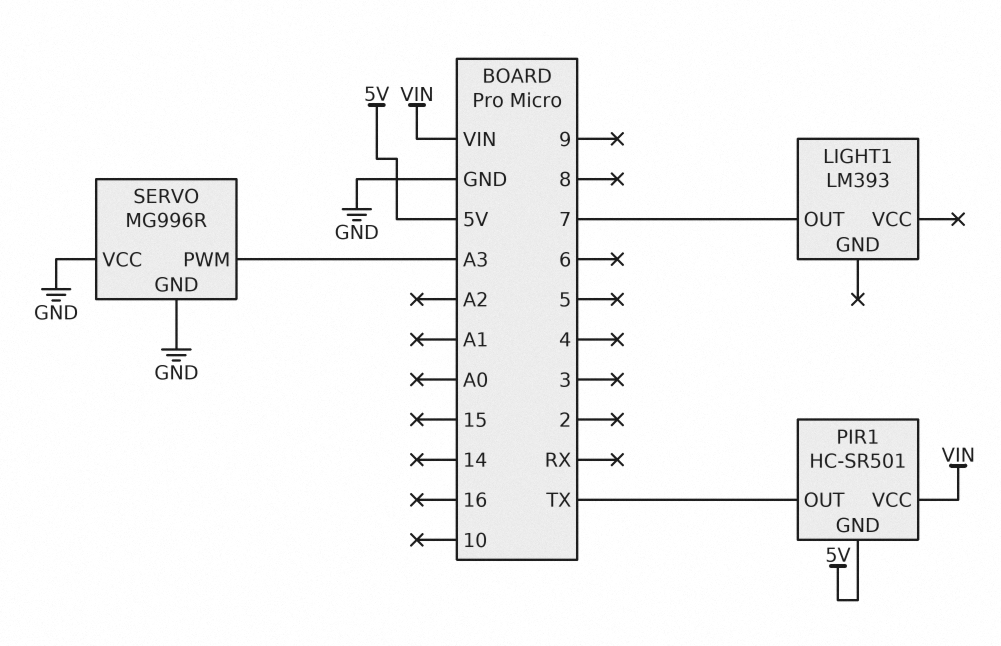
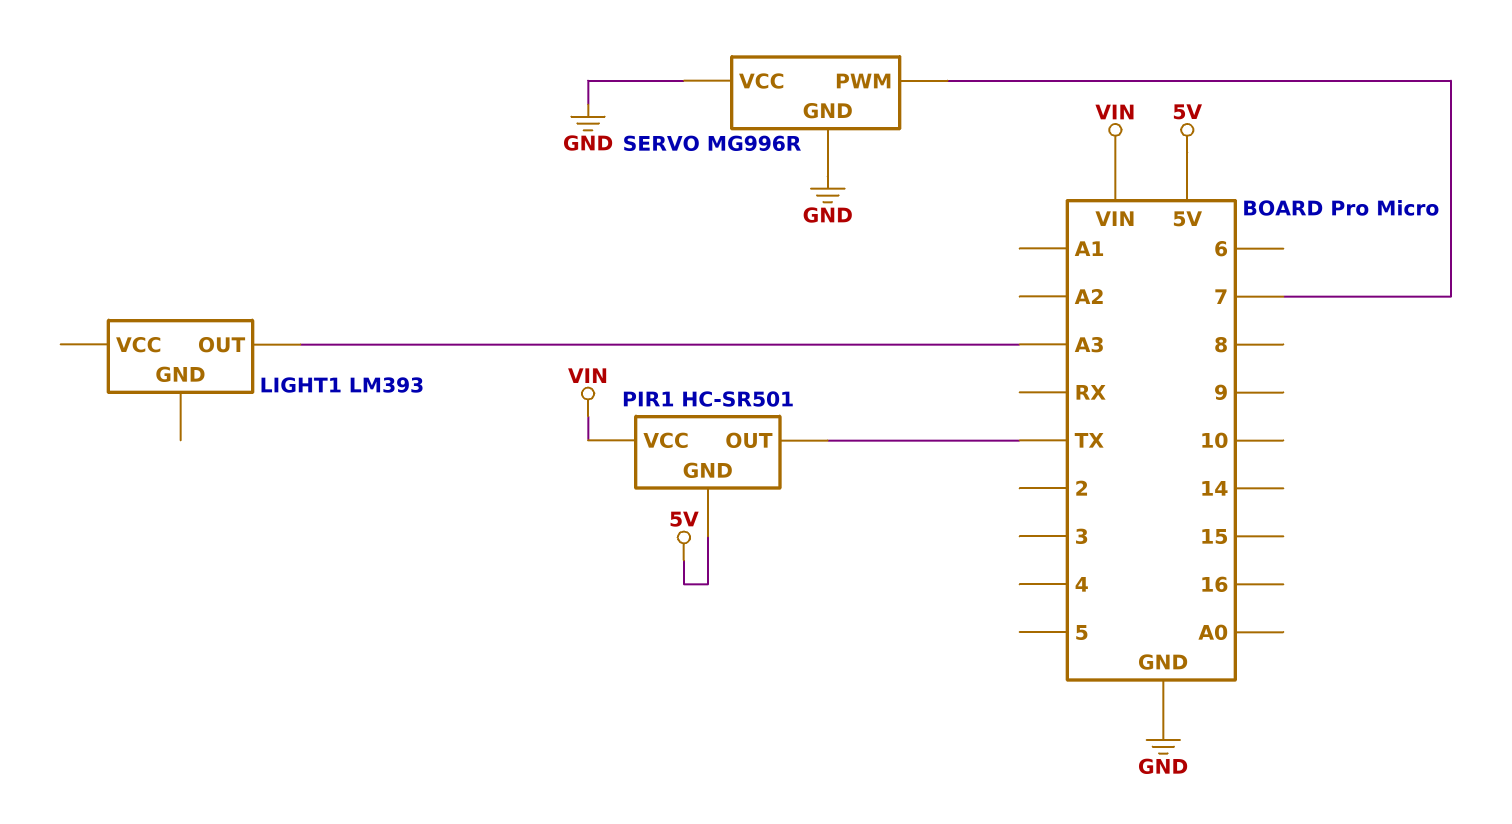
LIGHT1 pin OUT: 7 -> A3
SERVO pin PWM: A3 -> 7

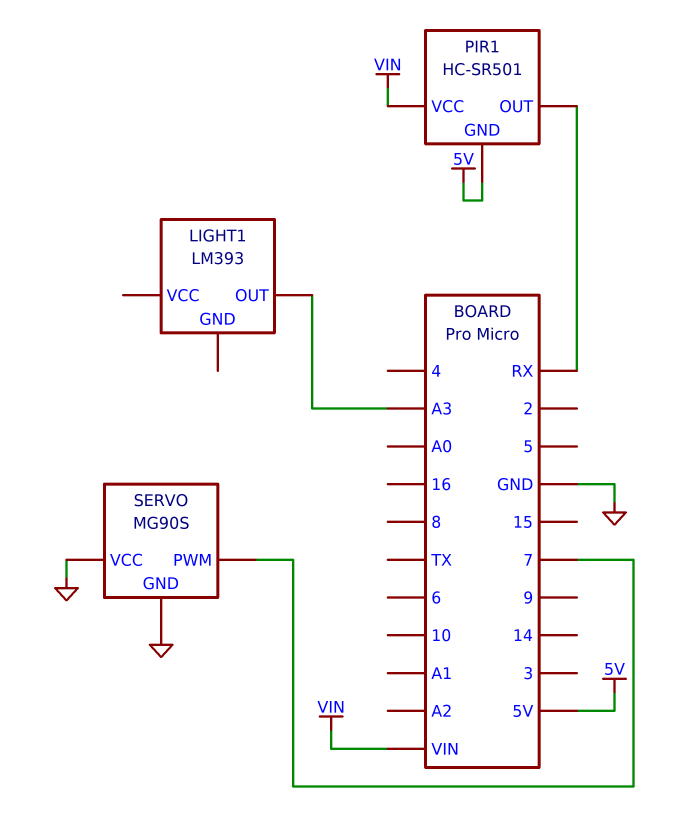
PIR1 pin OUT: TX -> RX
SERVO: MG996R -> MG90S

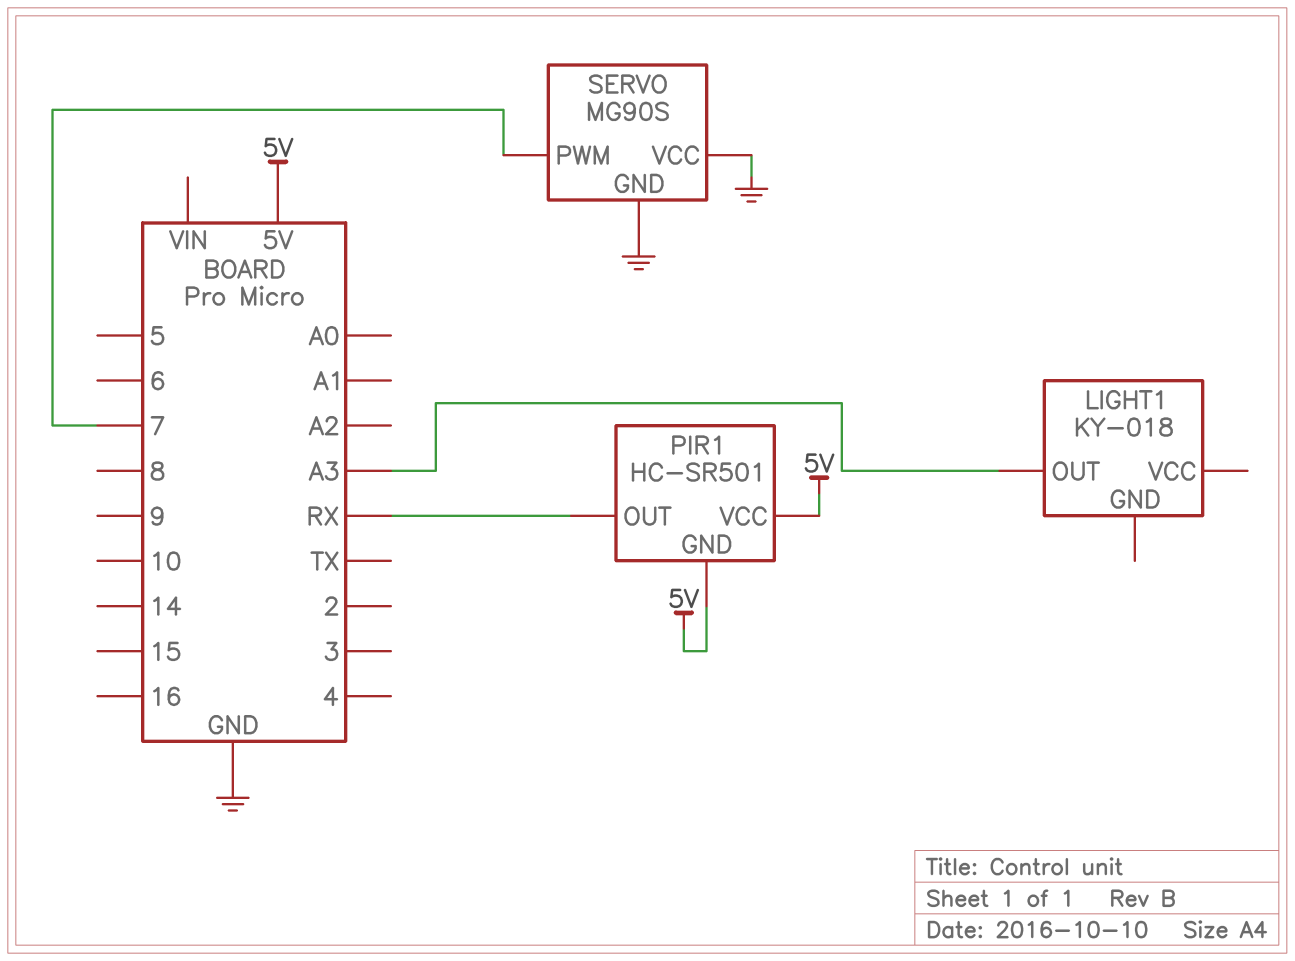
LIGHT1: LM393 -> KY-018
PIR1 pin VCC: VIN -> 5V

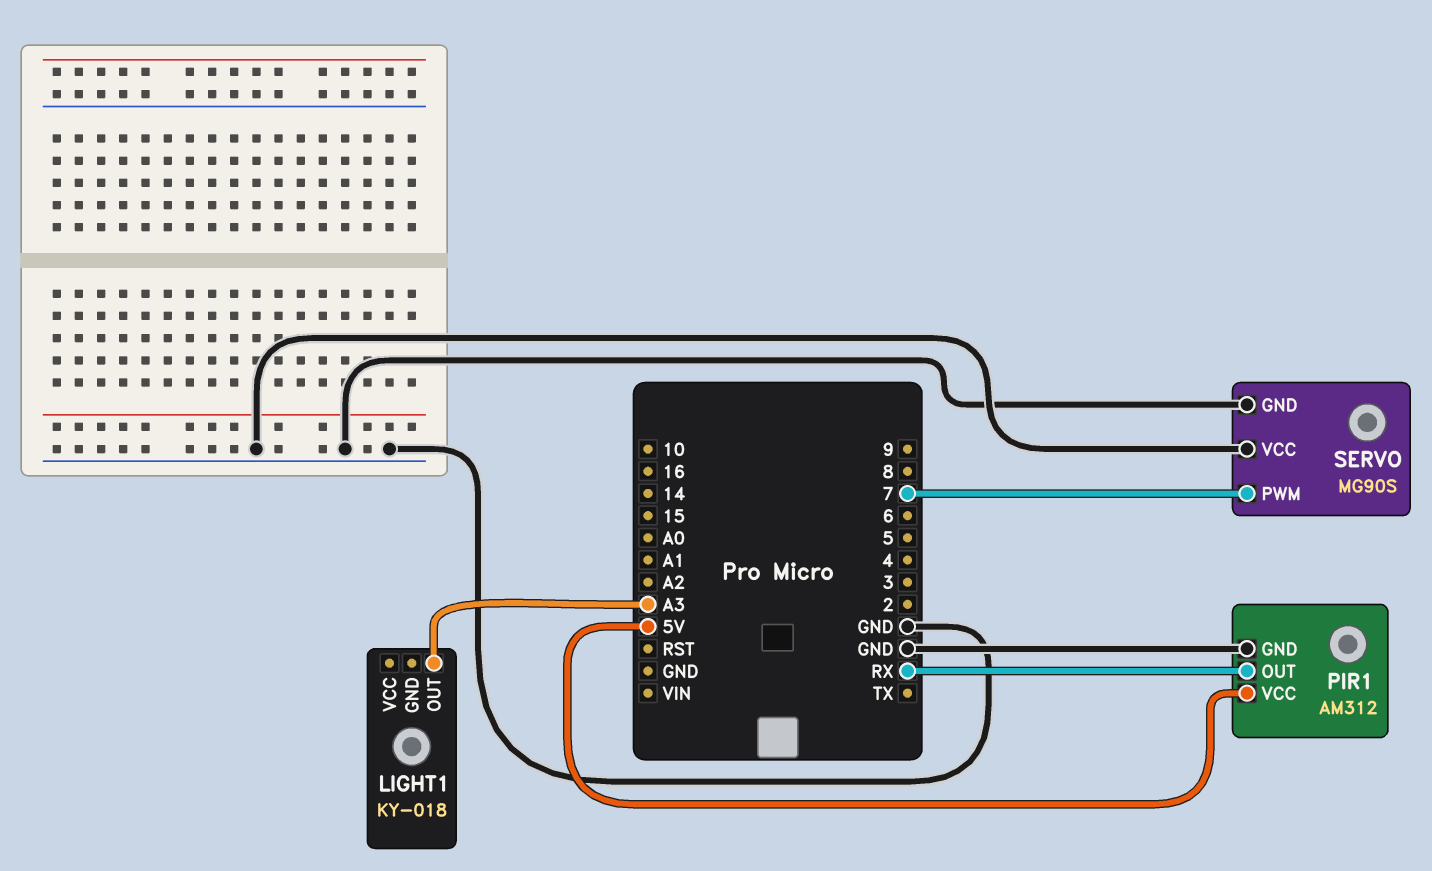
PIR1: HC-SR501 -> AM312
PIR1 pin GND: 5V -> GND

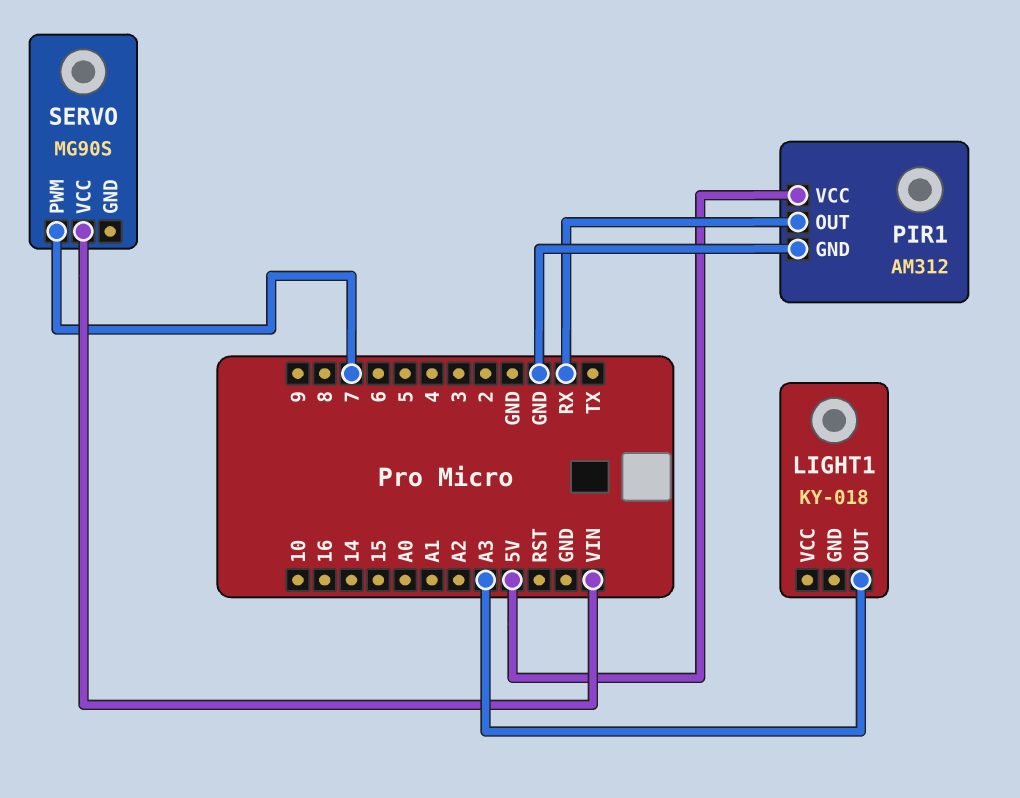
SERVO pin GND: GND -> none
SERVO pin VCC: GND -> VIN

